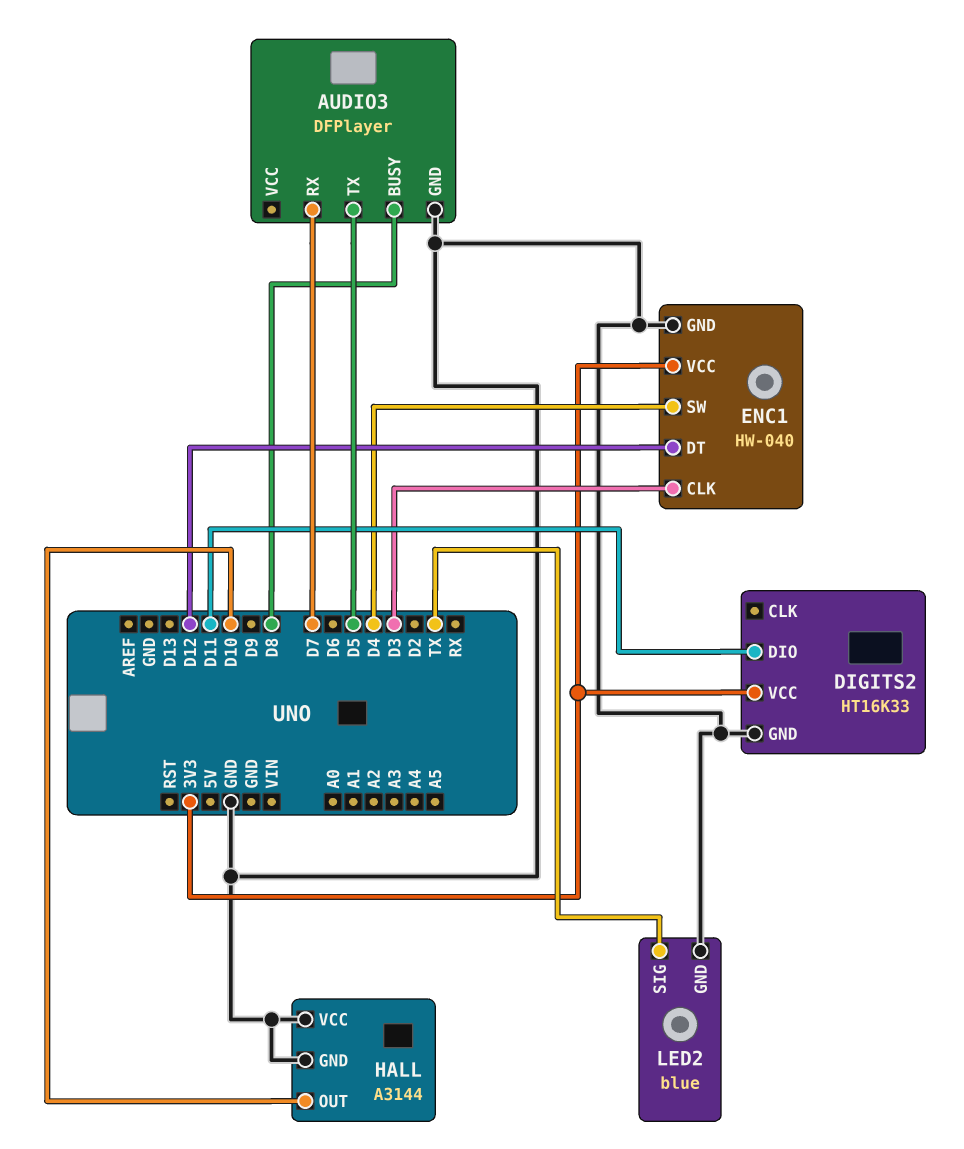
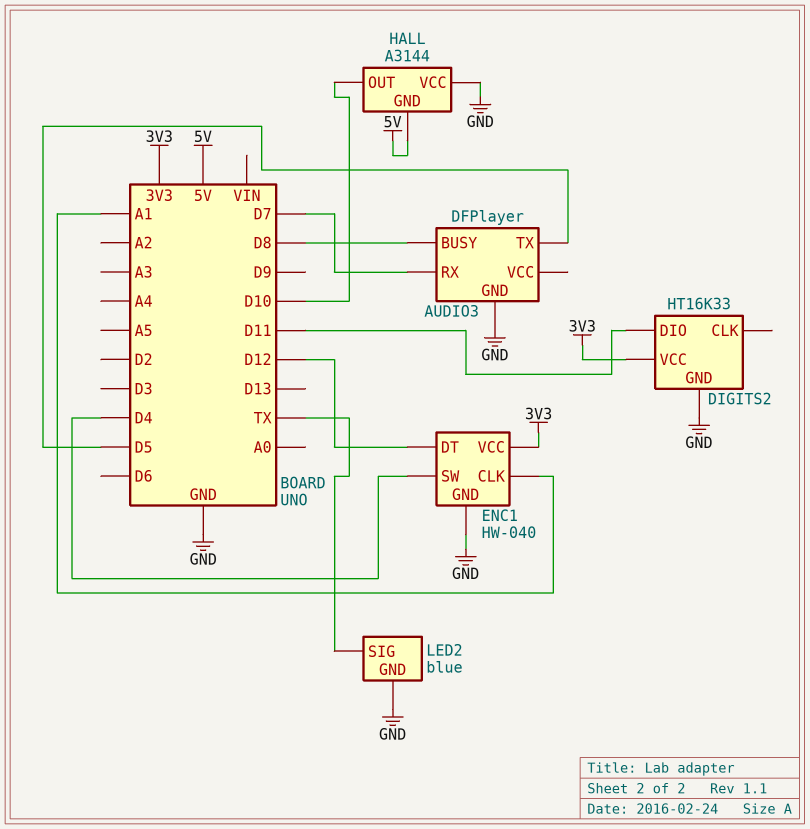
ENC1 pin CLK: D3 -> A1
HALL pin GND: GND -> 5V

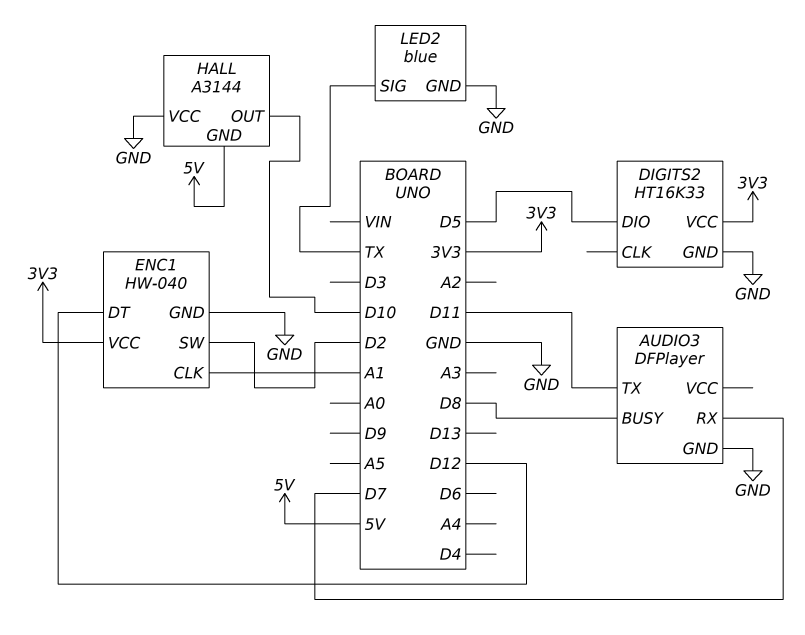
AUDIO3 pin TX: D5 -> D11
DIGITS2 pin DIO: D11 -> D5
ENC1 pin SW: D4 -> D2

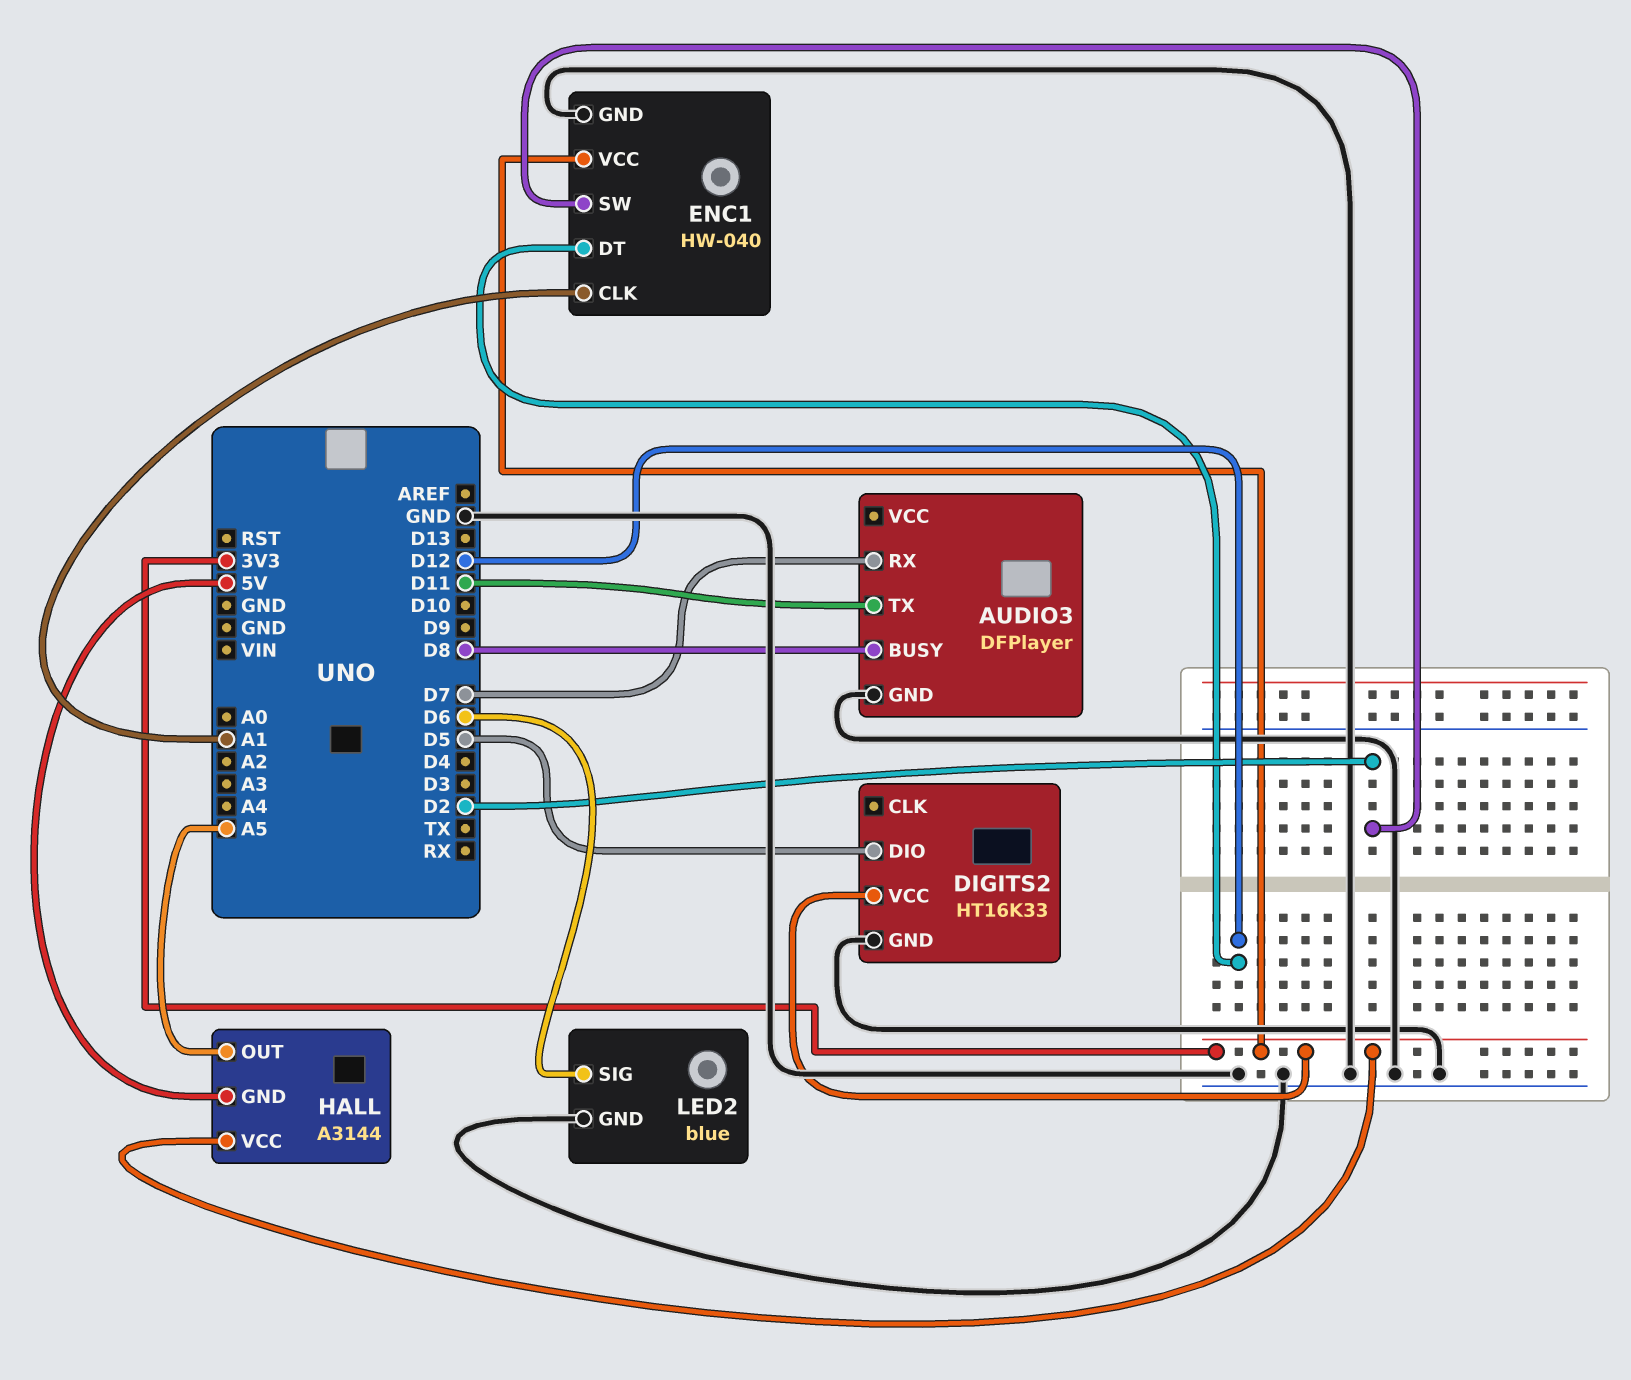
HALL pin OUT: D10 -> A5
HALL pin VCC: GND -> 3V3
LED2 pin SIG: TX -> D6

